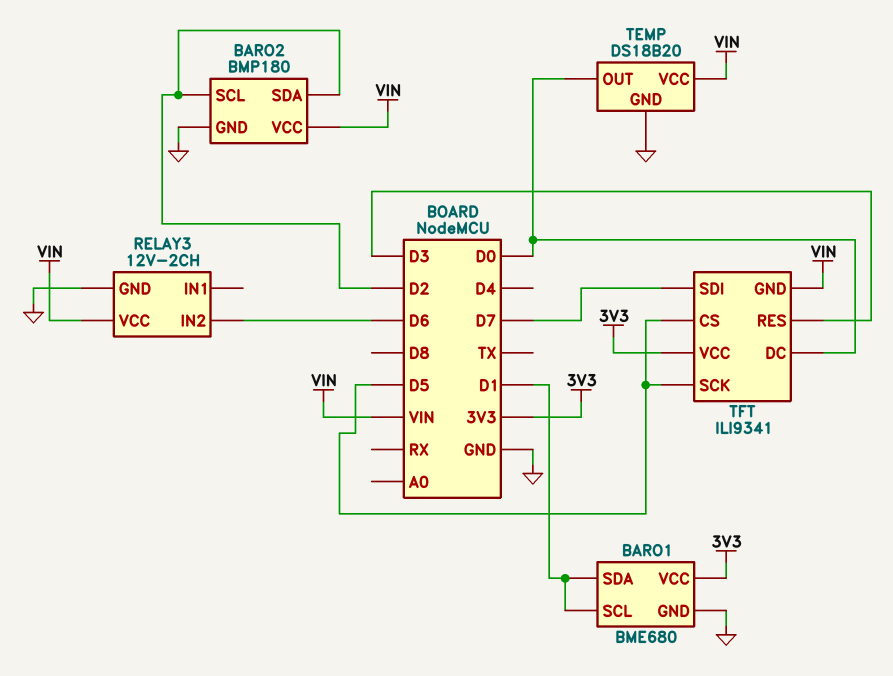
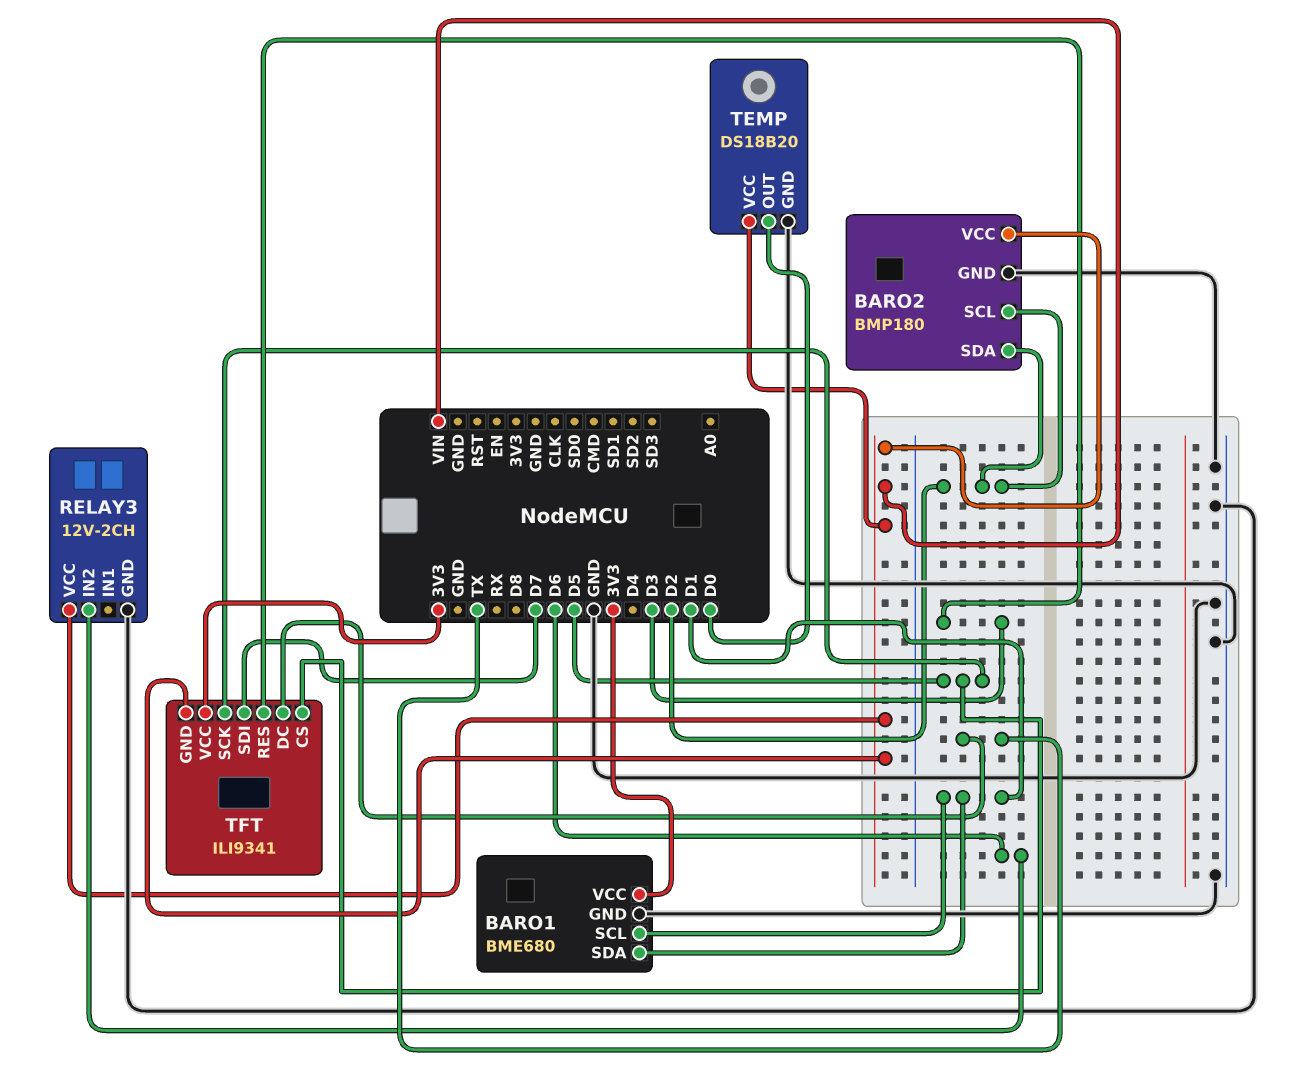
TFT pin DC: D0 -> TX

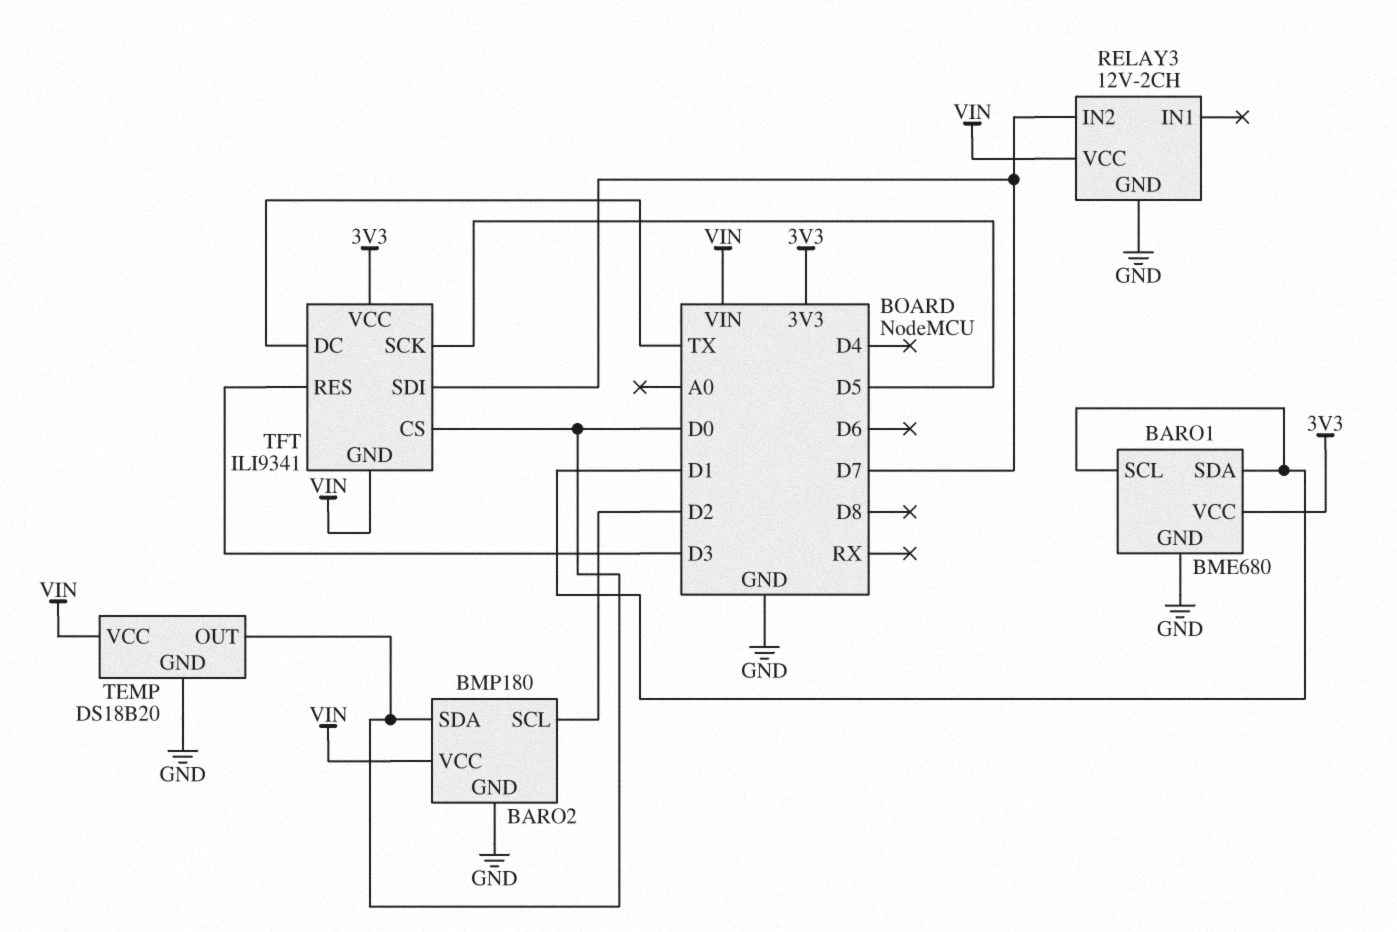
BARO2 pin SDA: D2 -> D0
RELAY3 pin IN2: D6 -> D7
TFT pin CS: D5 -> D0

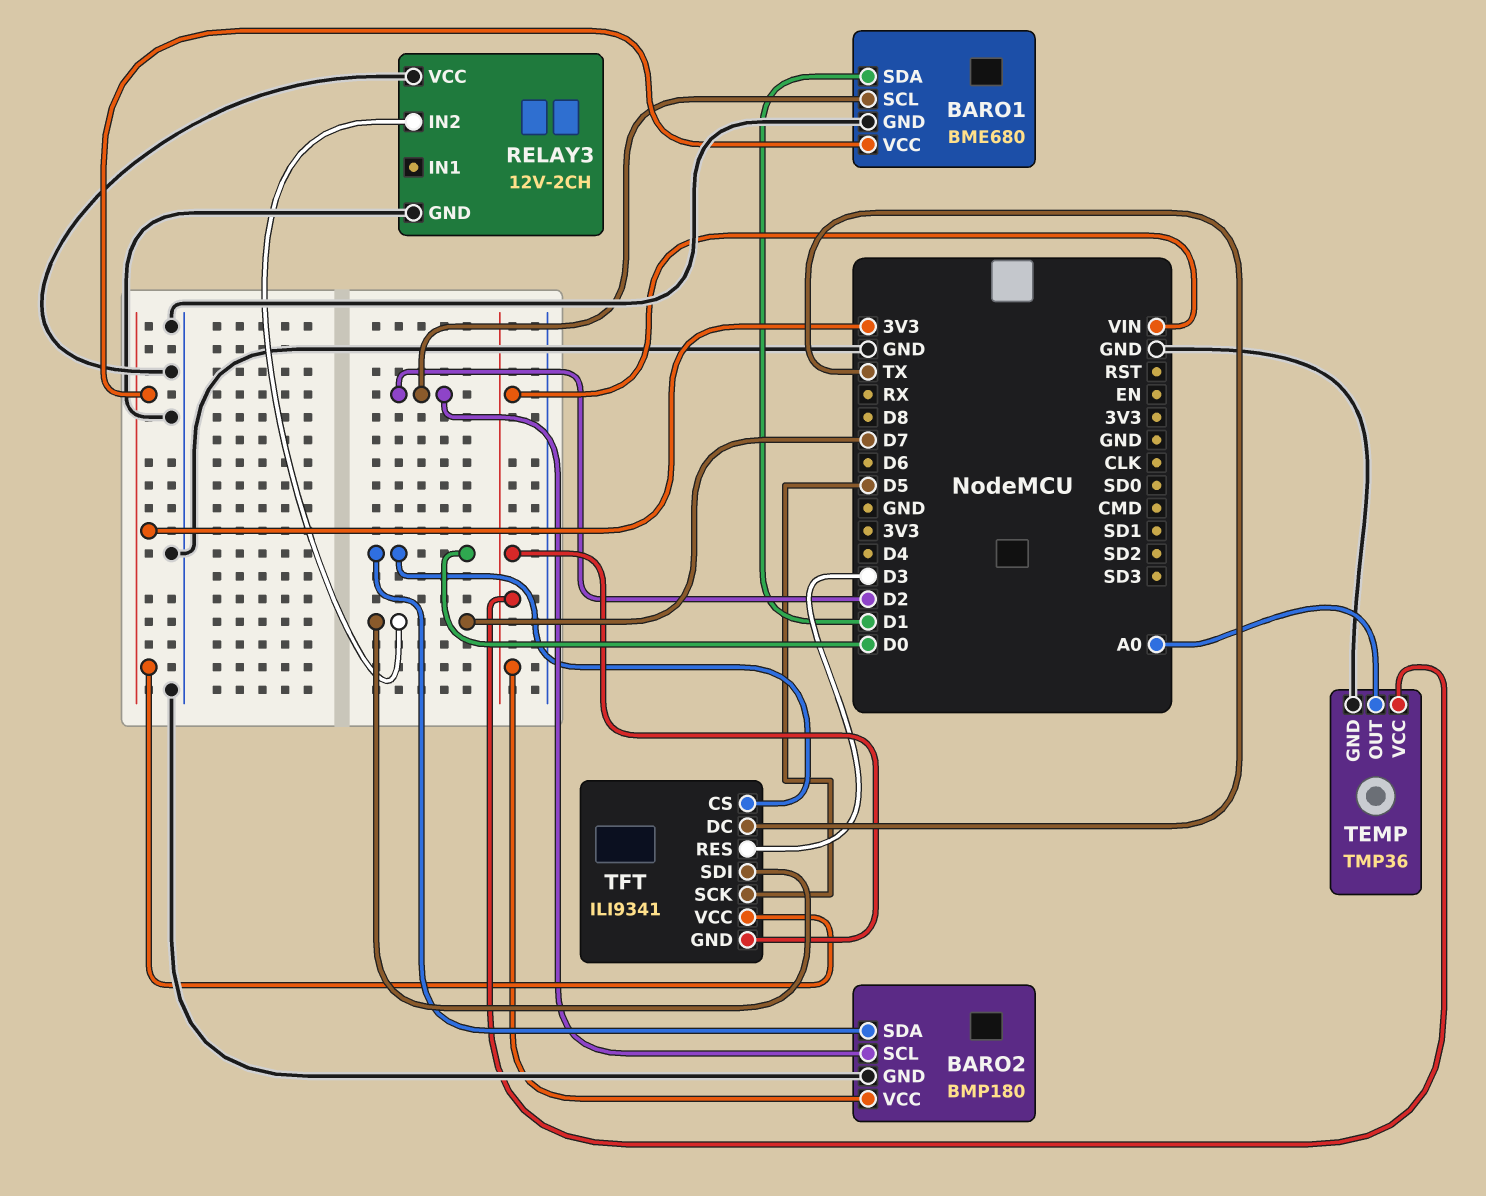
BARO1 pin SCL: D1 -> D2
RELAY3 pin VCC: VIN -> GND
TEMP: DS18B20 -> TMP36
TEMP pin OUT: D0 -> A0

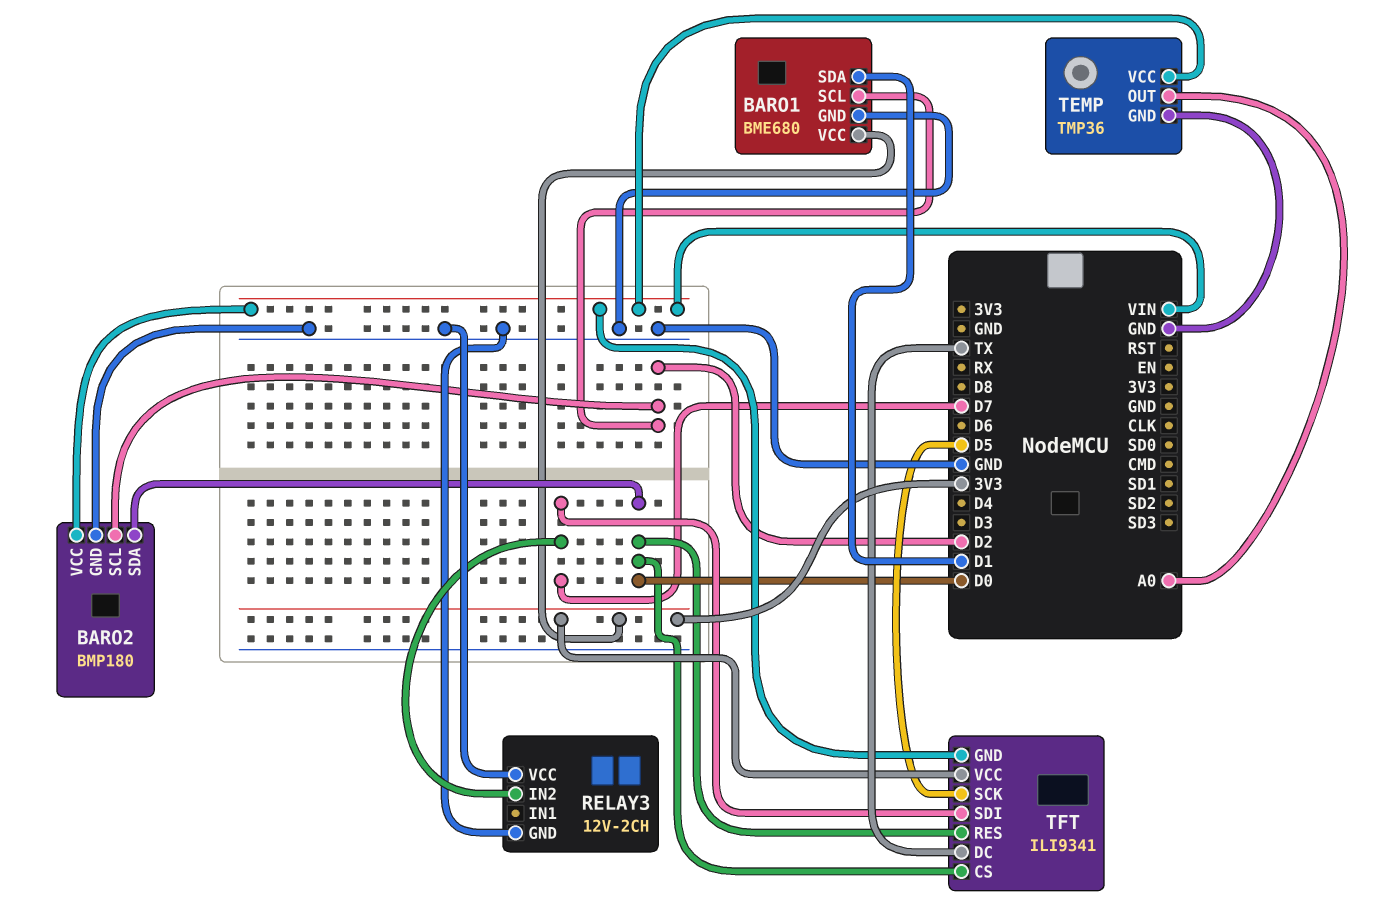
TFT pin RES: D3 -> D0

